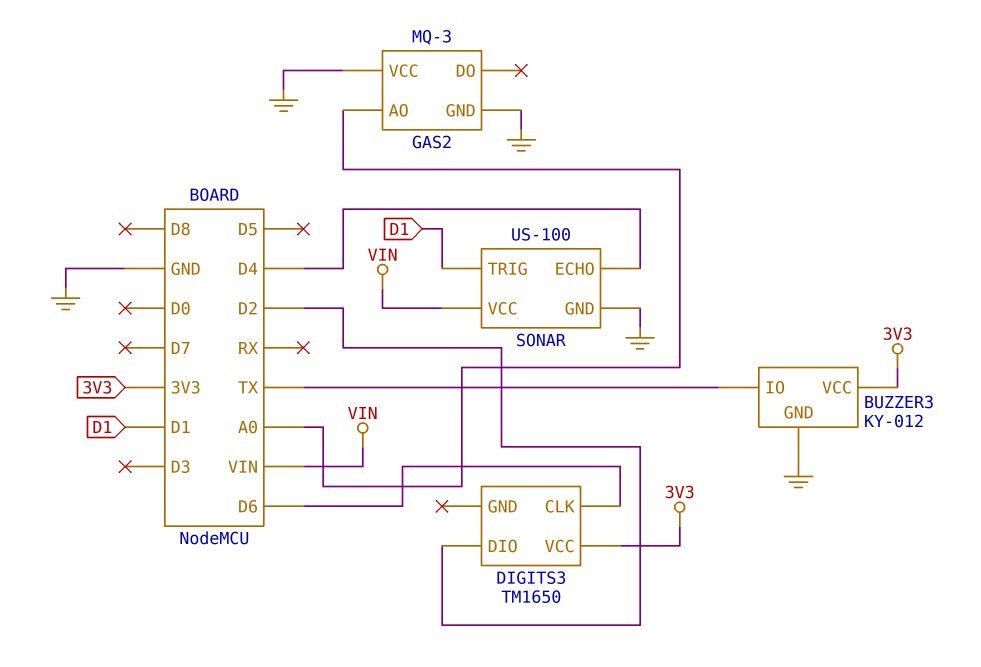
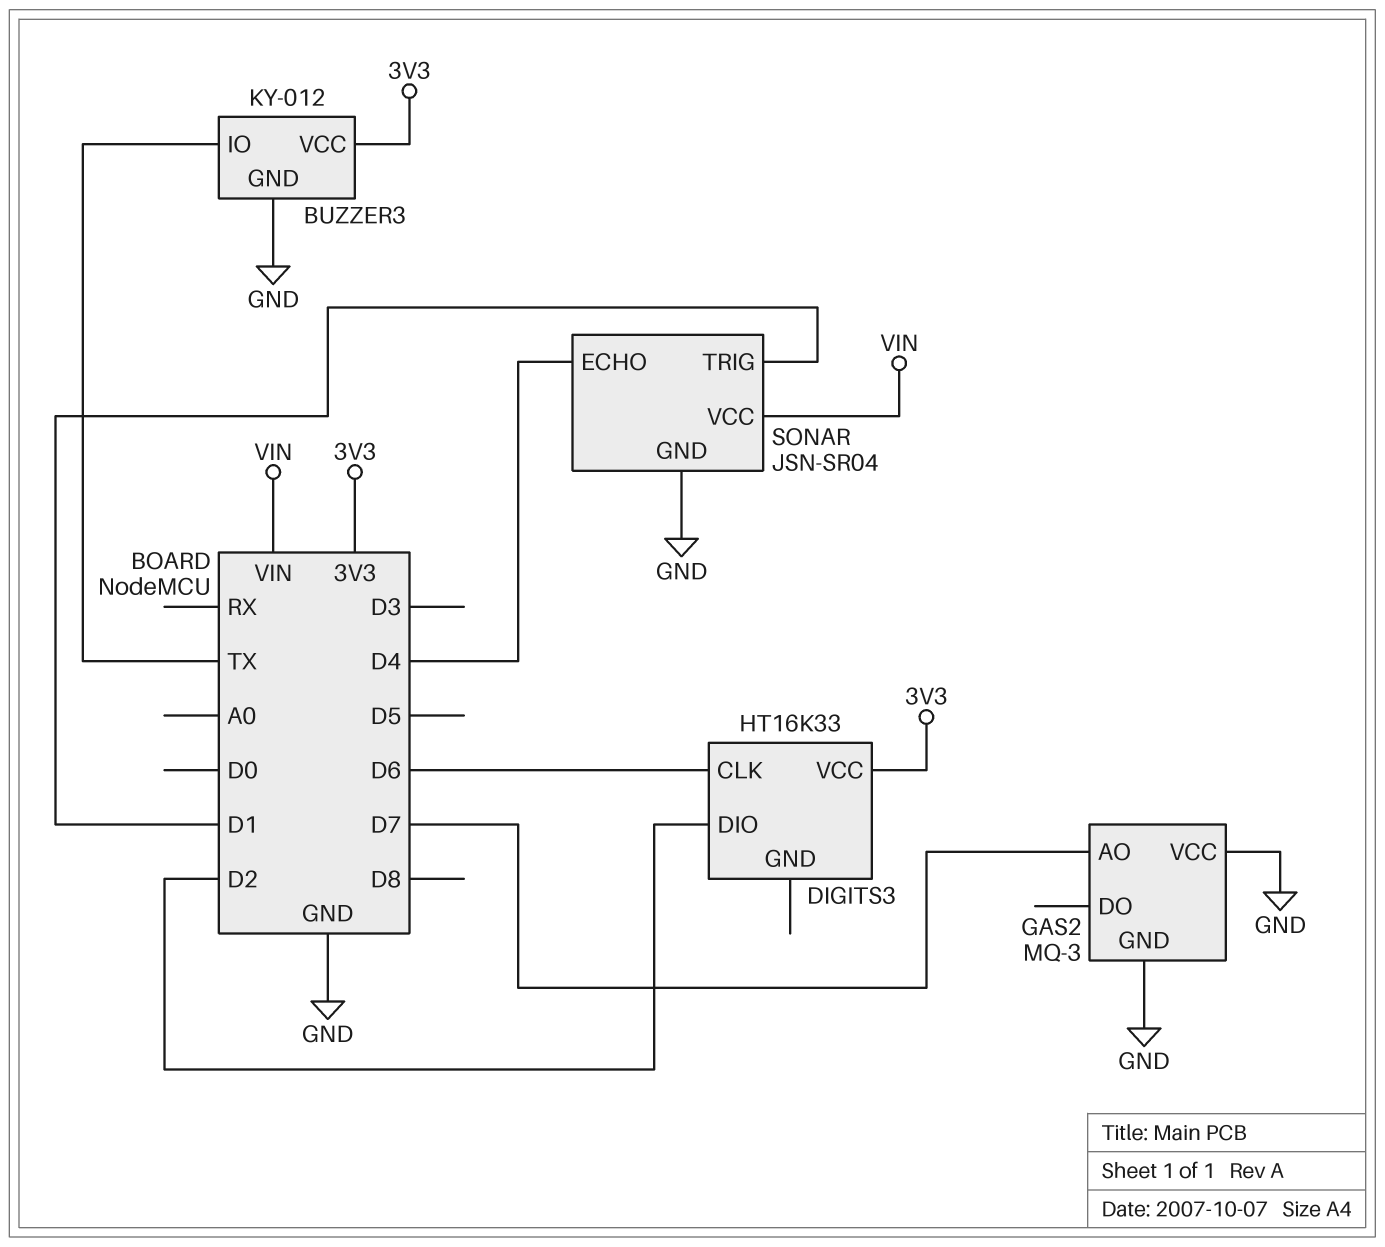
DIGITS3: TM1650 -> HT16K33
GAS2 pin AO: A0 -> D7
SONAR: US-100 -> JSN-SR04

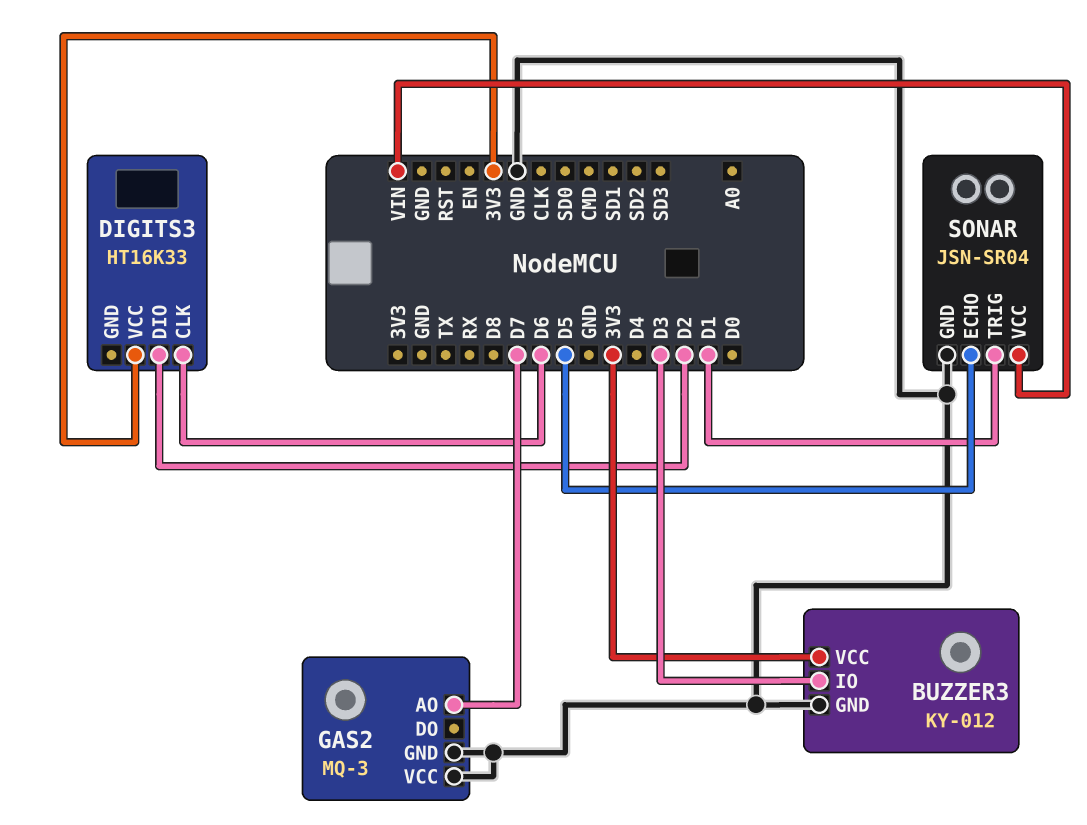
BUZZER3 pin IO: TX -> D3
SONAR pin ECHO: D4 -> D5

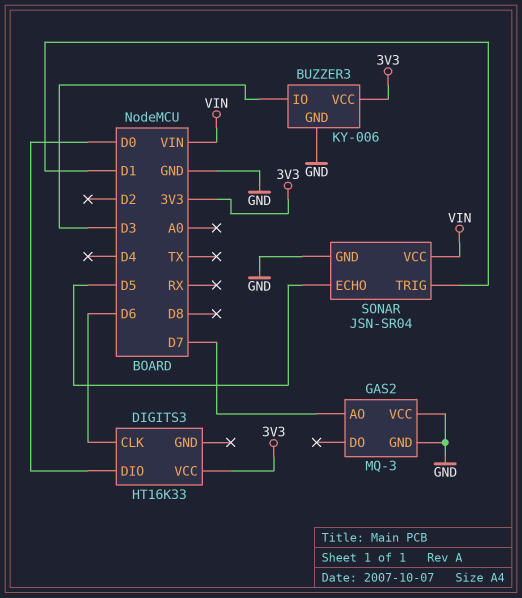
BUZZER3: KY-012 -> KY-006
DIGITS3 pin DIO: D2 -> D0

